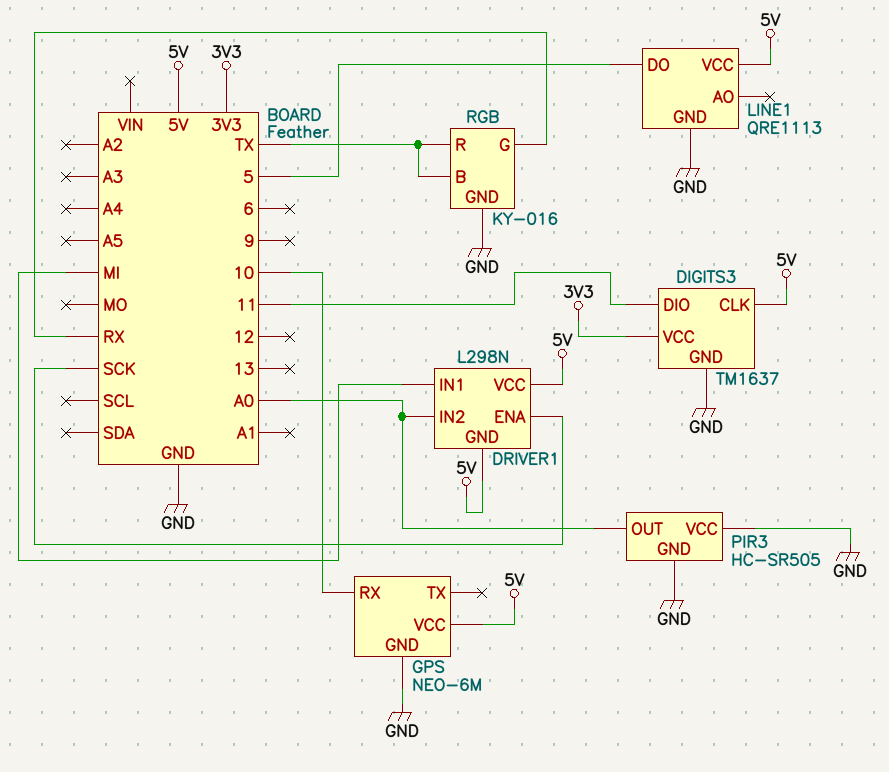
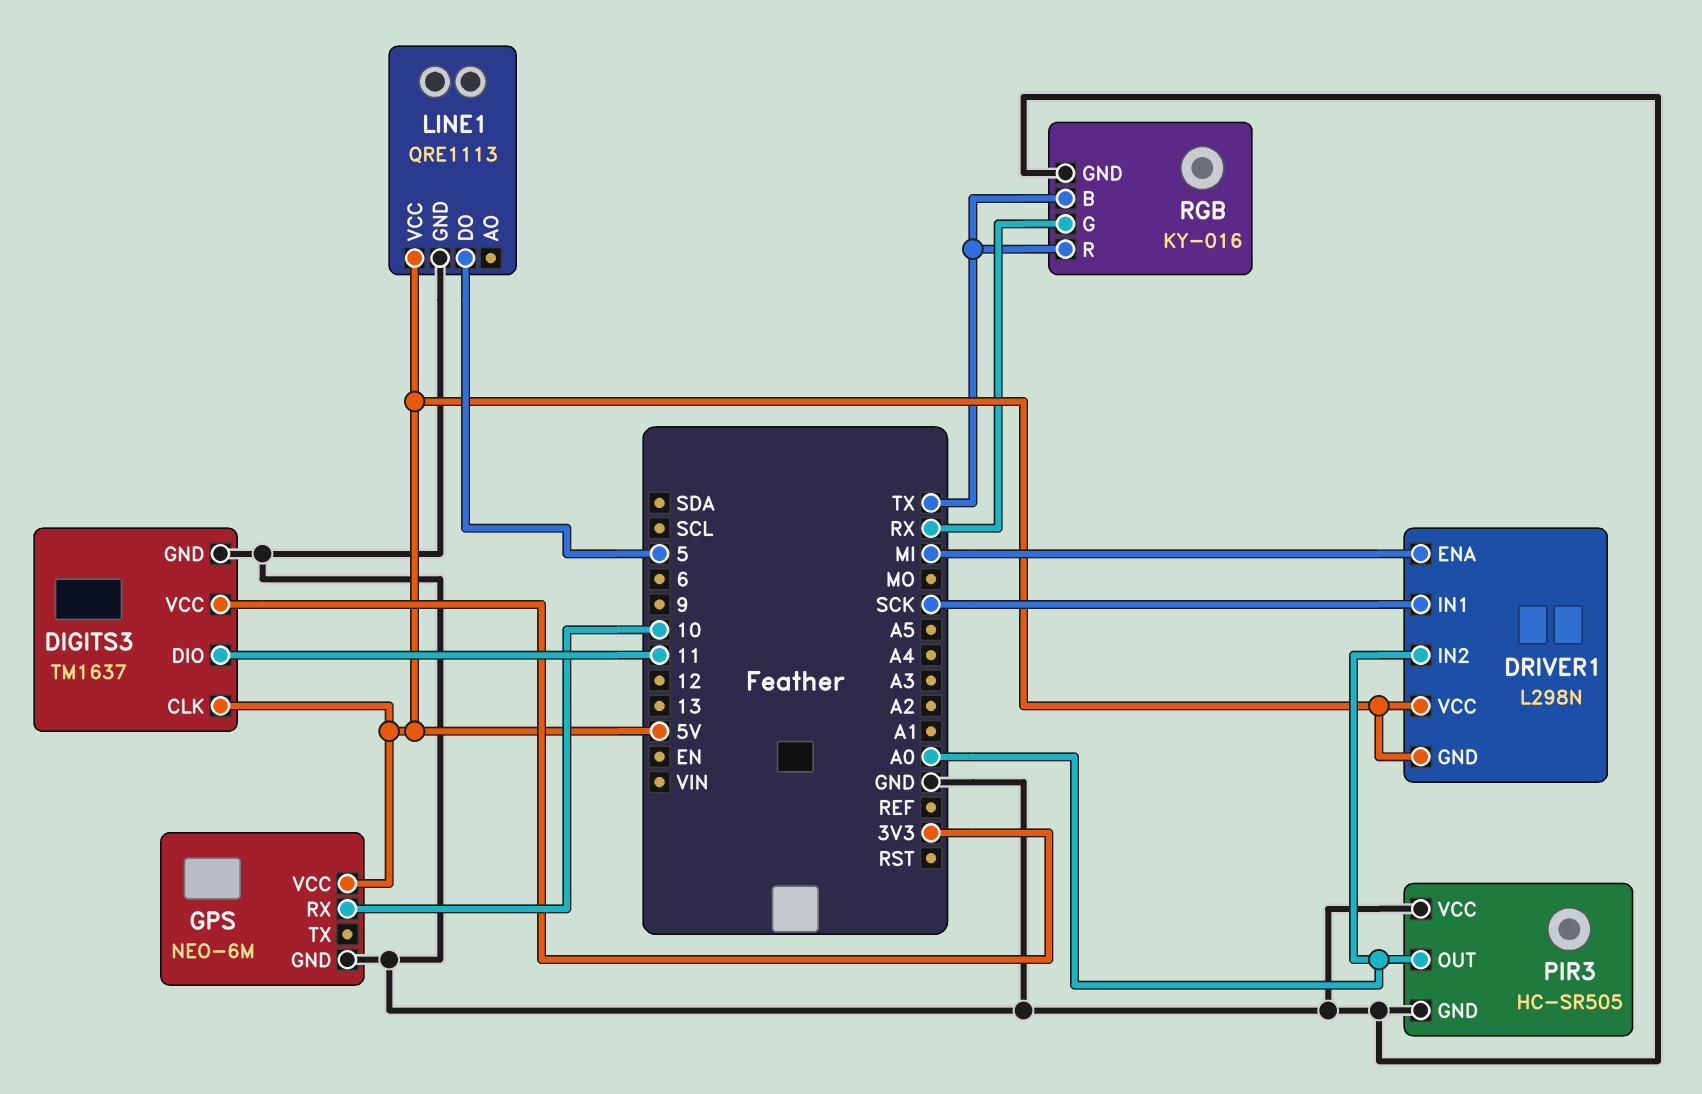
DRIVER1 pin ENA: SCK -> MI
DRIVER1 pin IN1: MI -> SCK

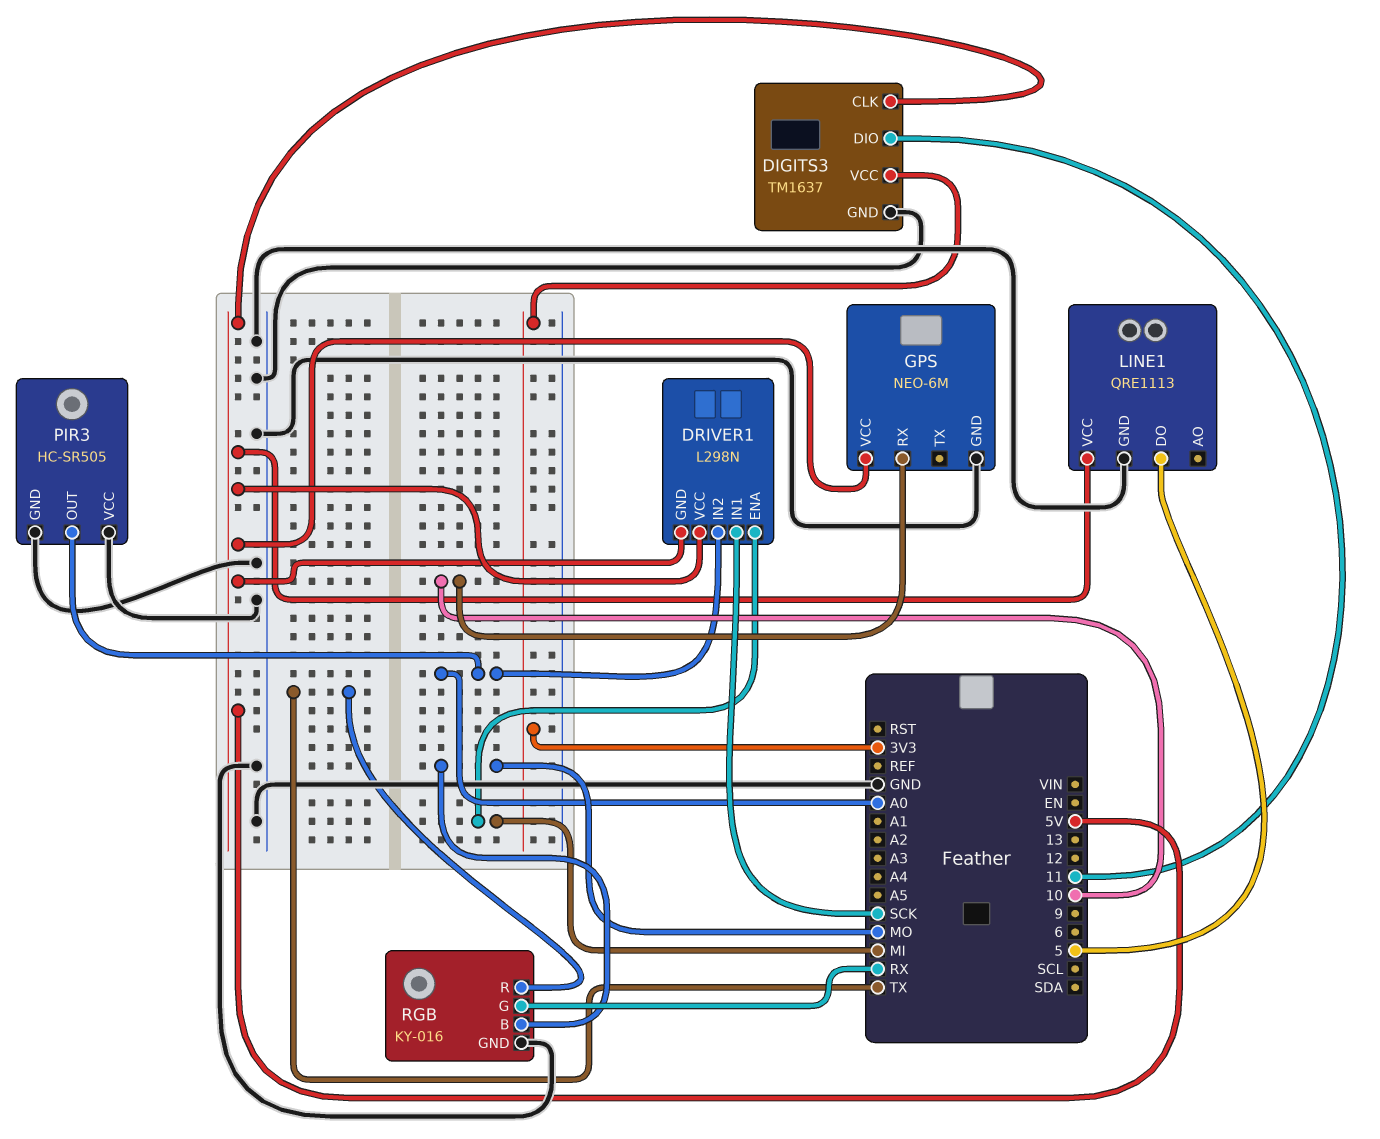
RGB pin B: TX -> MO

